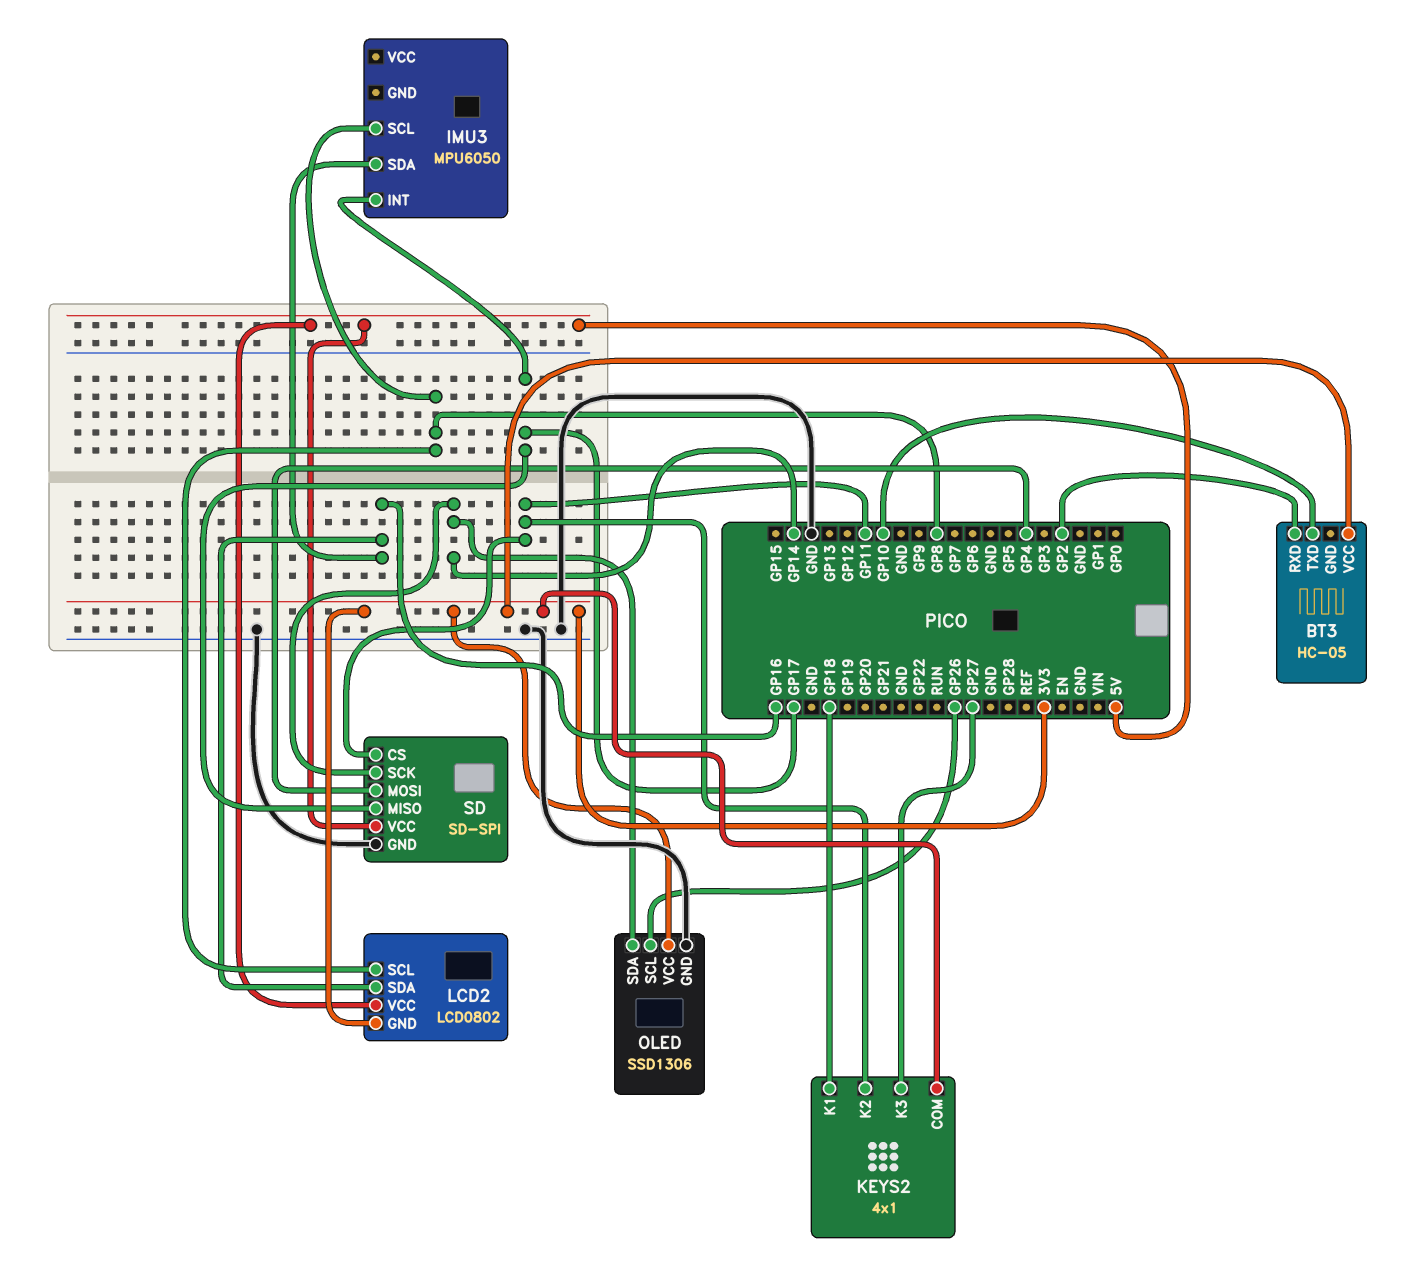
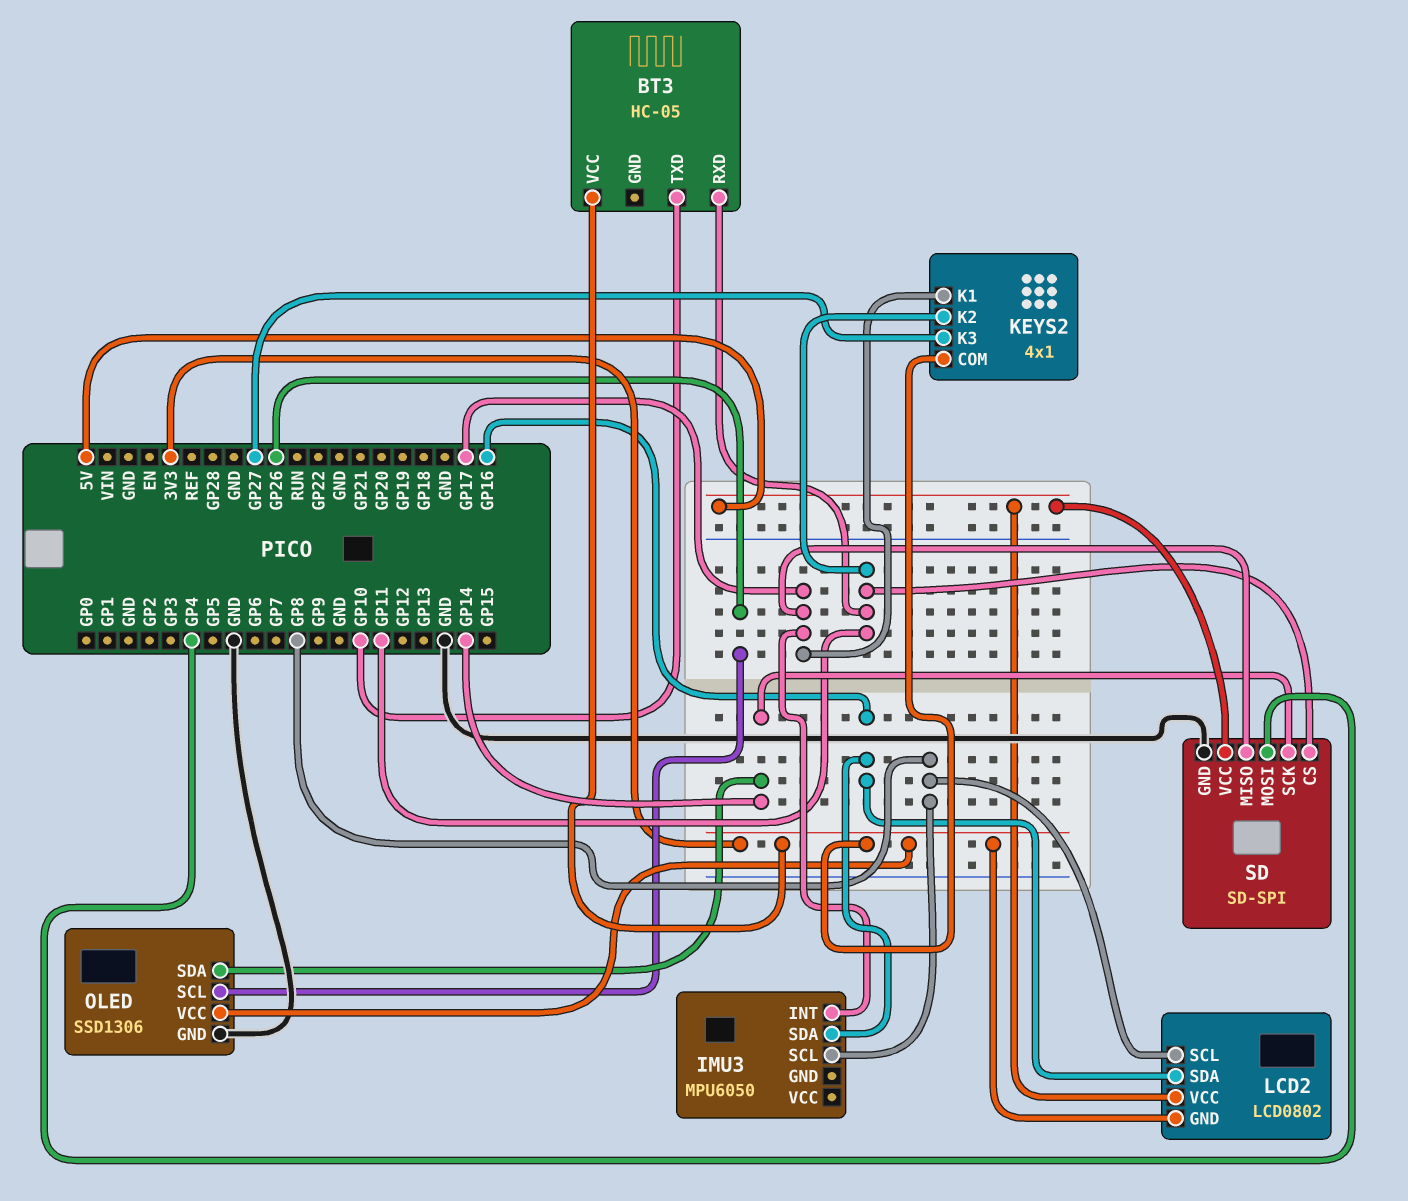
BT3 pin RXD: GP2 -> GP11
KEYS2 pin K1: GP18 -> GP17

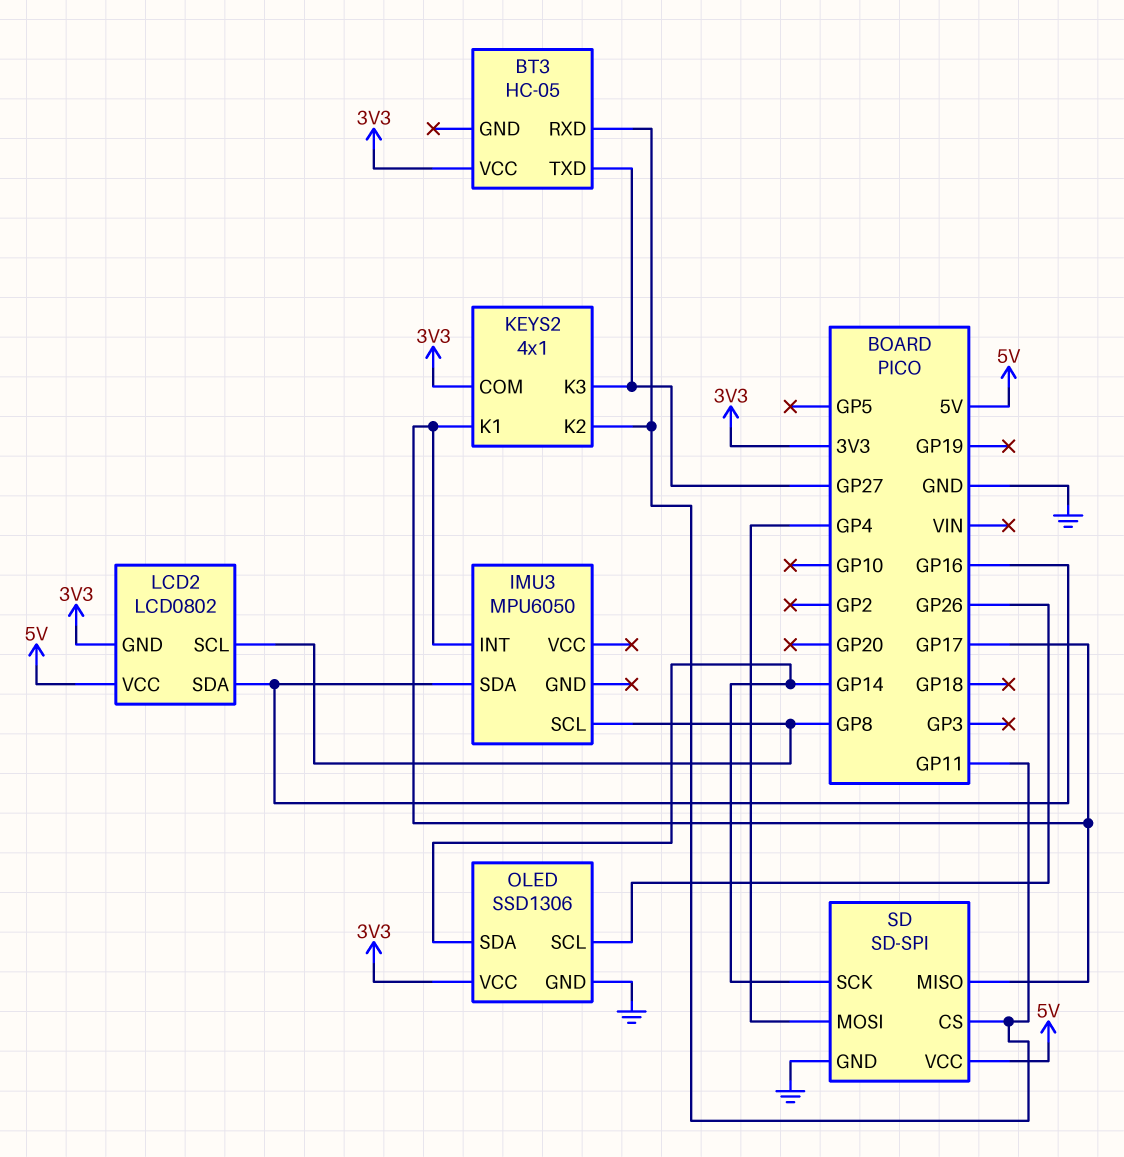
BT3 pin TXD: GP10 -> GP27

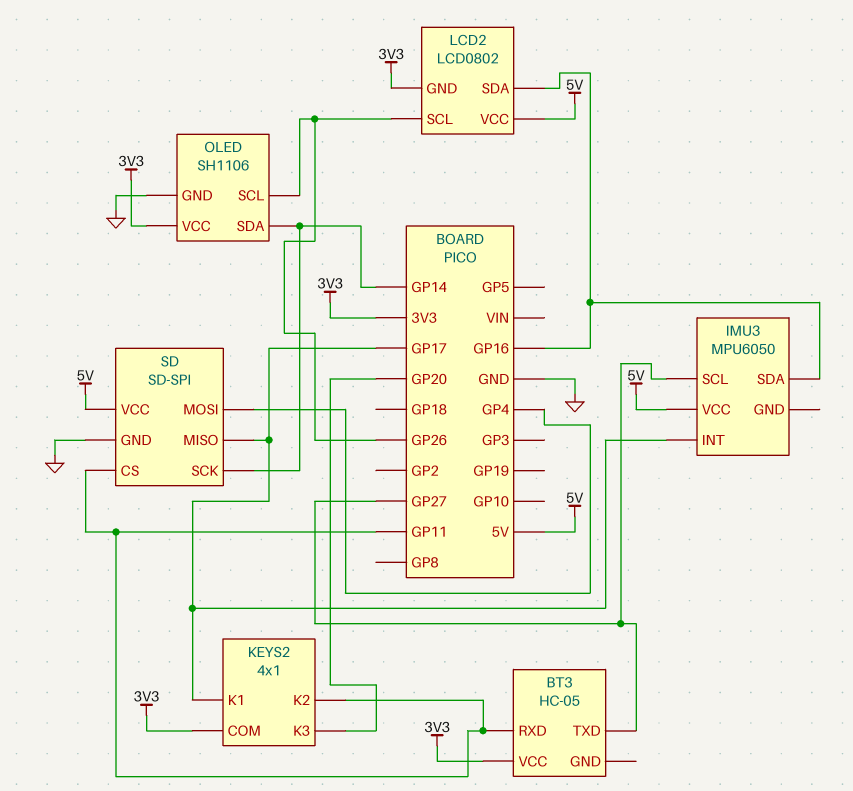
IMU3 pin SCL: GP8 -> GP27
IMU3 pin VCC: none -> 5V
KEYS2 pin K3: GP27 -> GP20
LCD2 pin SCL: GP8 -> GP26
OLED: SSD1306 -> SH1106

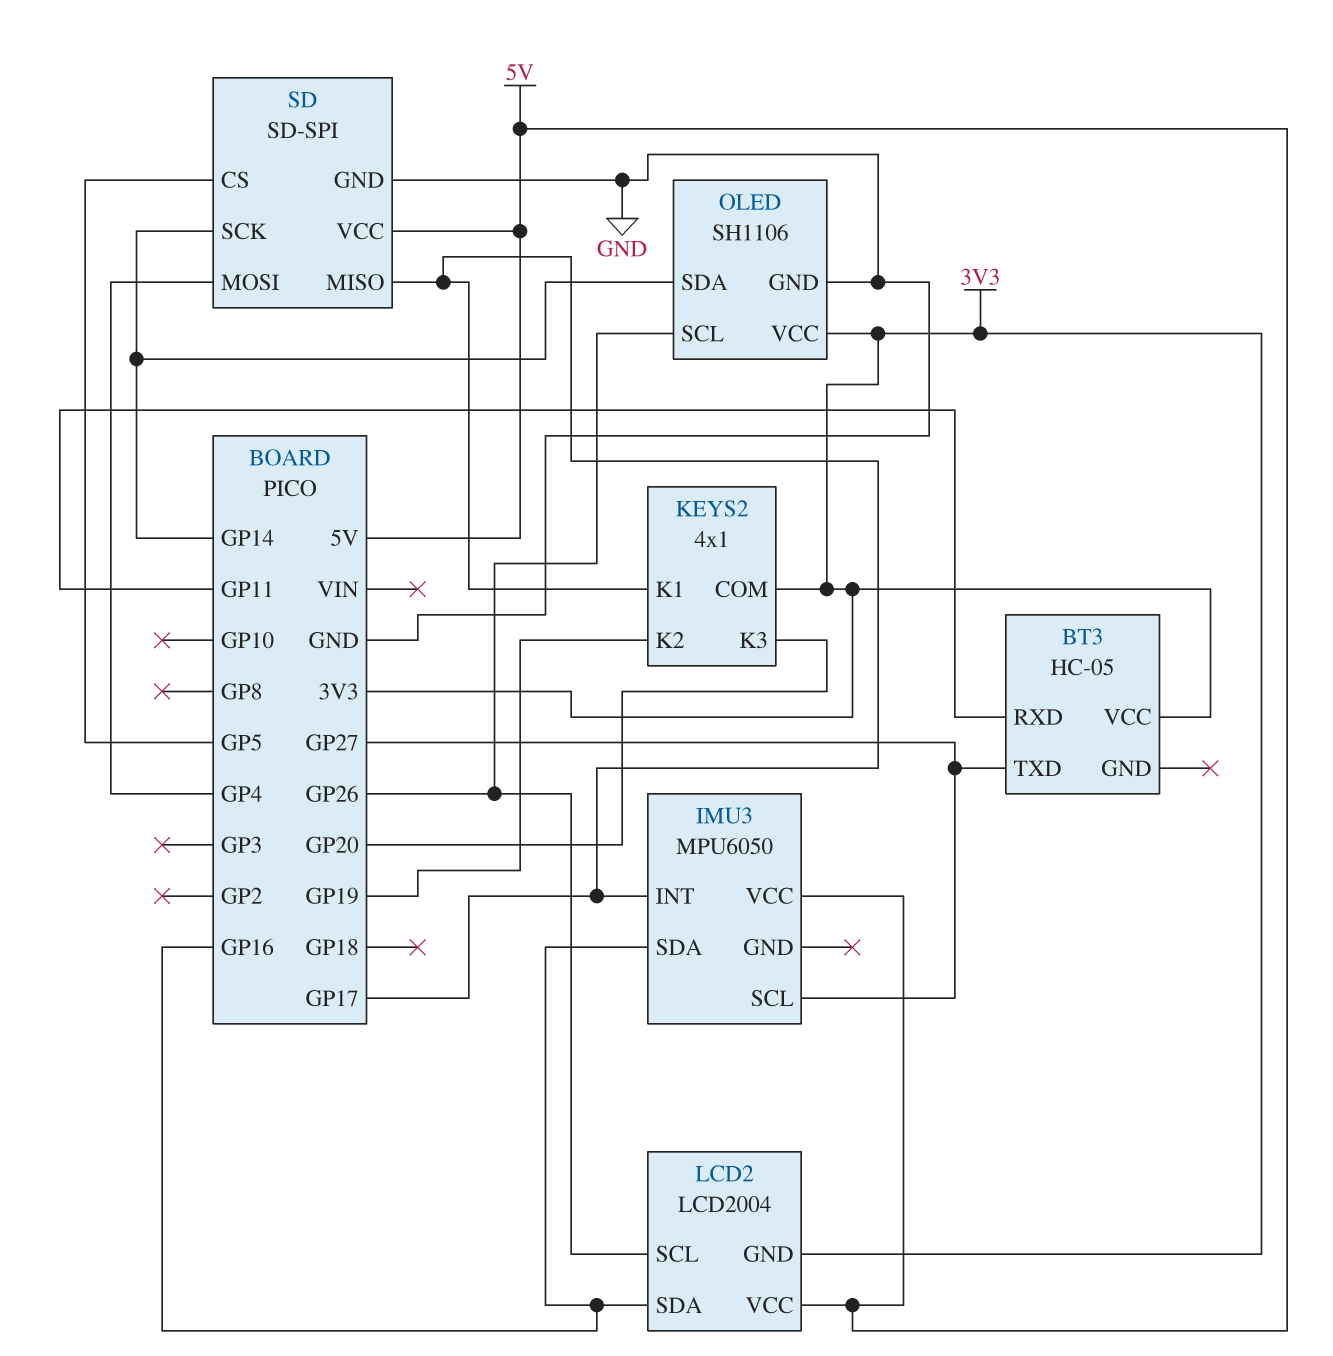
KEYS2 pin K2: GP11 -> GP19
LCD2: LCD0802 -> LCD2004
SD pin CS: GP11 -> GP5

